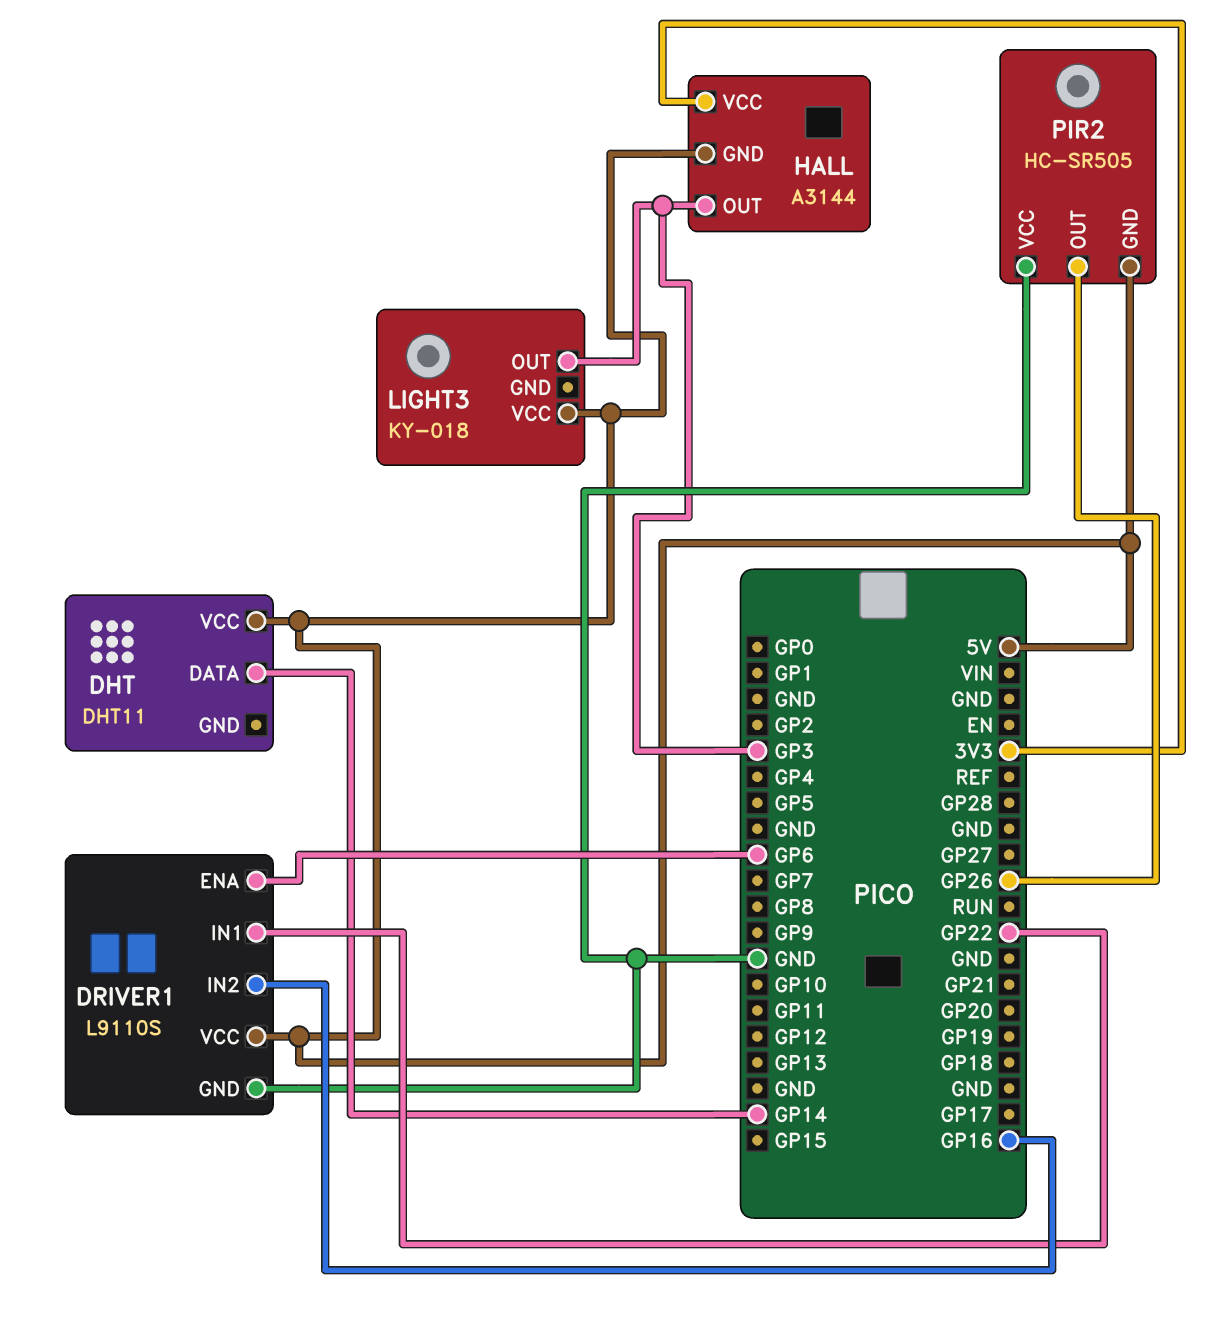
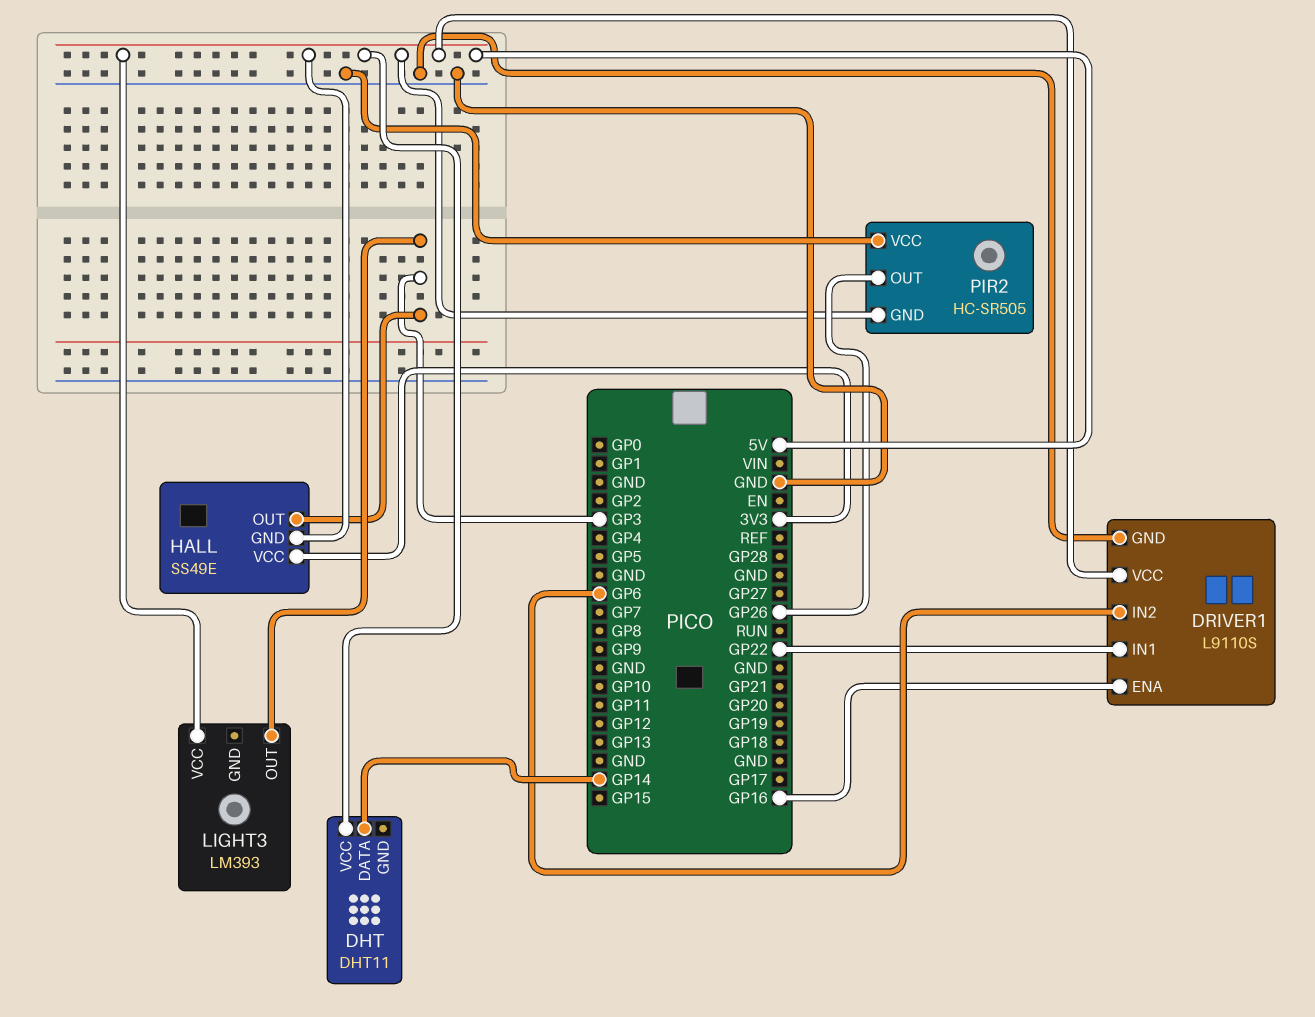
DRIVER1 pin ENA: GP6 -> GP16
DRIVER1 pin IN2: GP16 -> GP6
HALL: A3144 -> SS49E
LIGHT3: KY-018 -> LM393

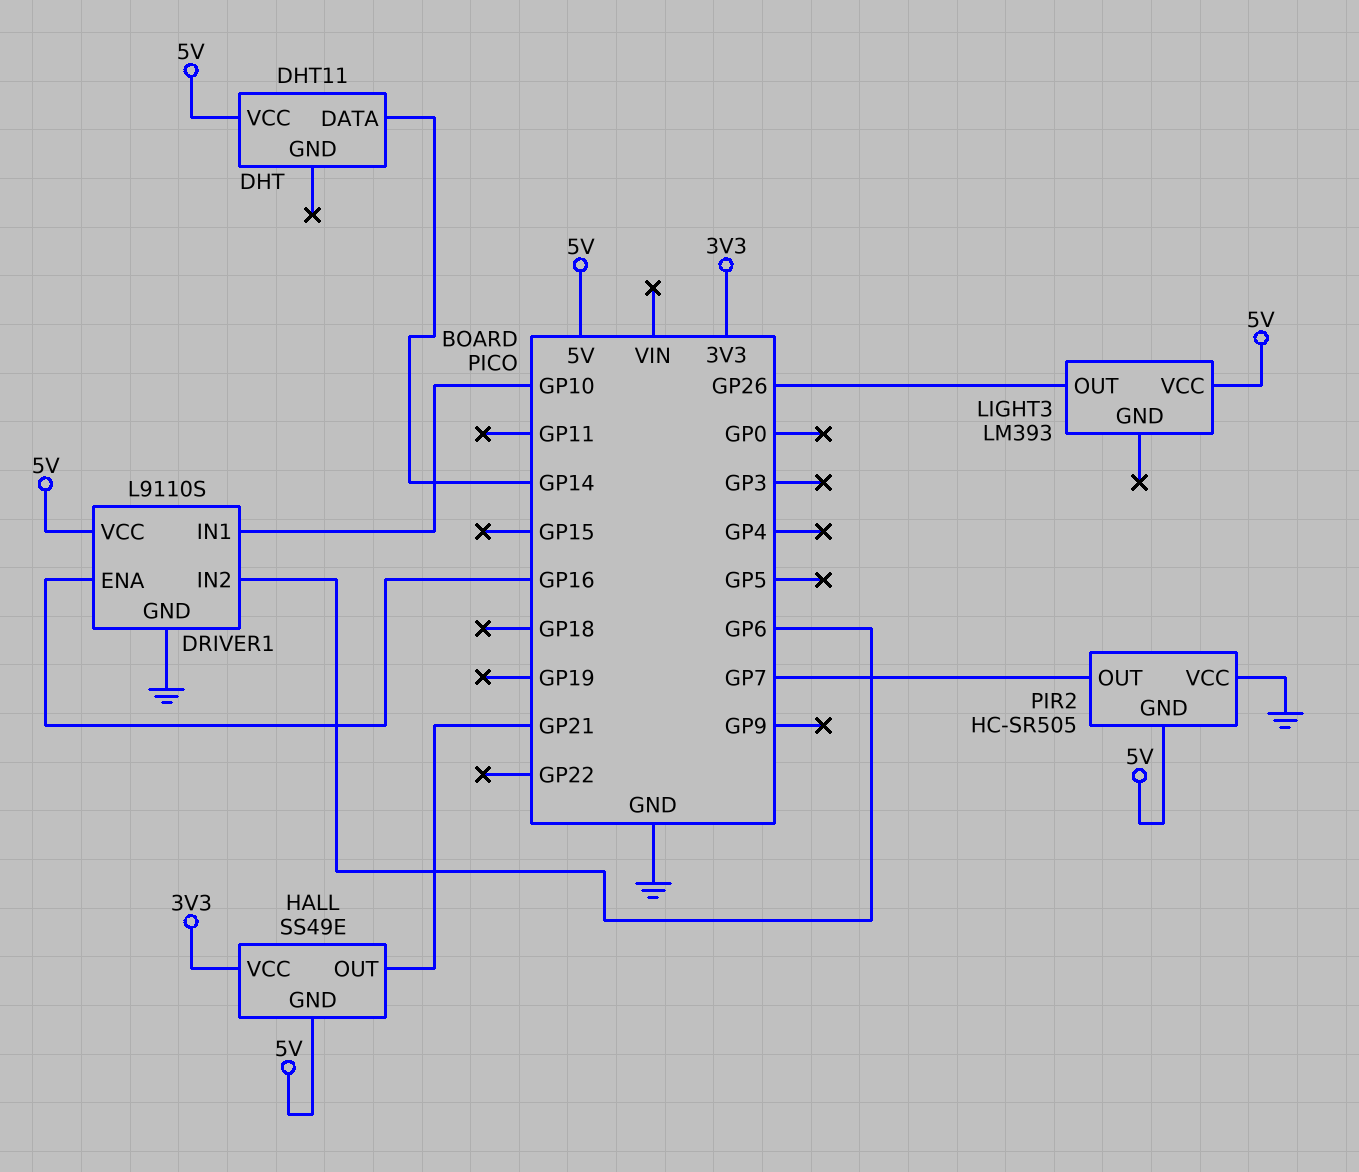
DRIVER1 pin IN1: GP22 -> GP10
HALL pin OUT: GP3 -> GP21
LIGHT3 pin OUT: GP3 -> GP26
PIR2 pin OUT: GP26 -> GP7

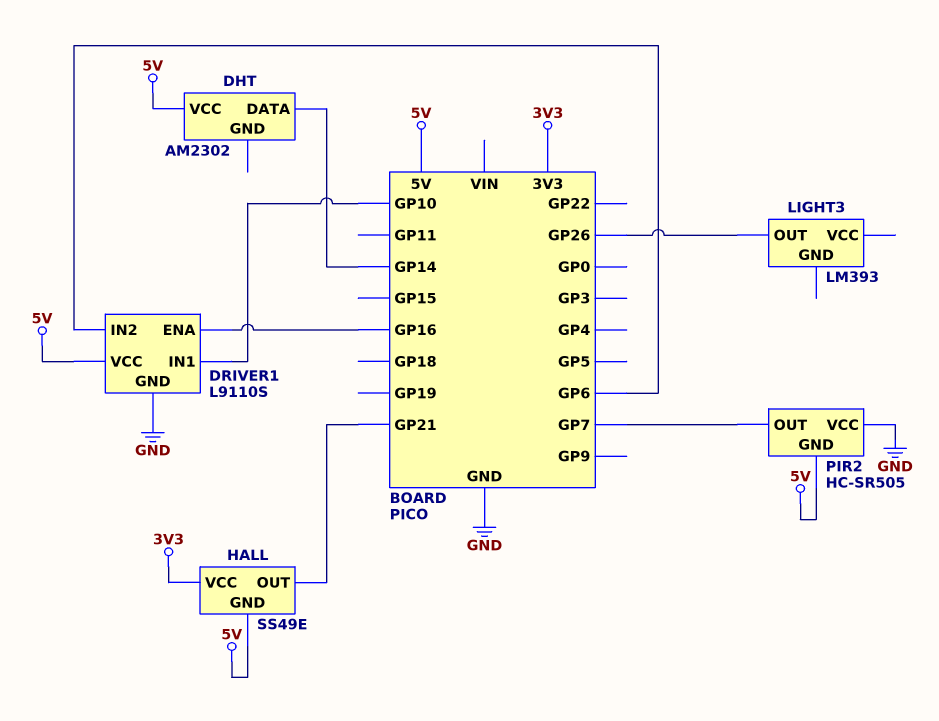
DHT: DHT11 -> AM2302
LIGHT3 pin VCC: 5V -> none

